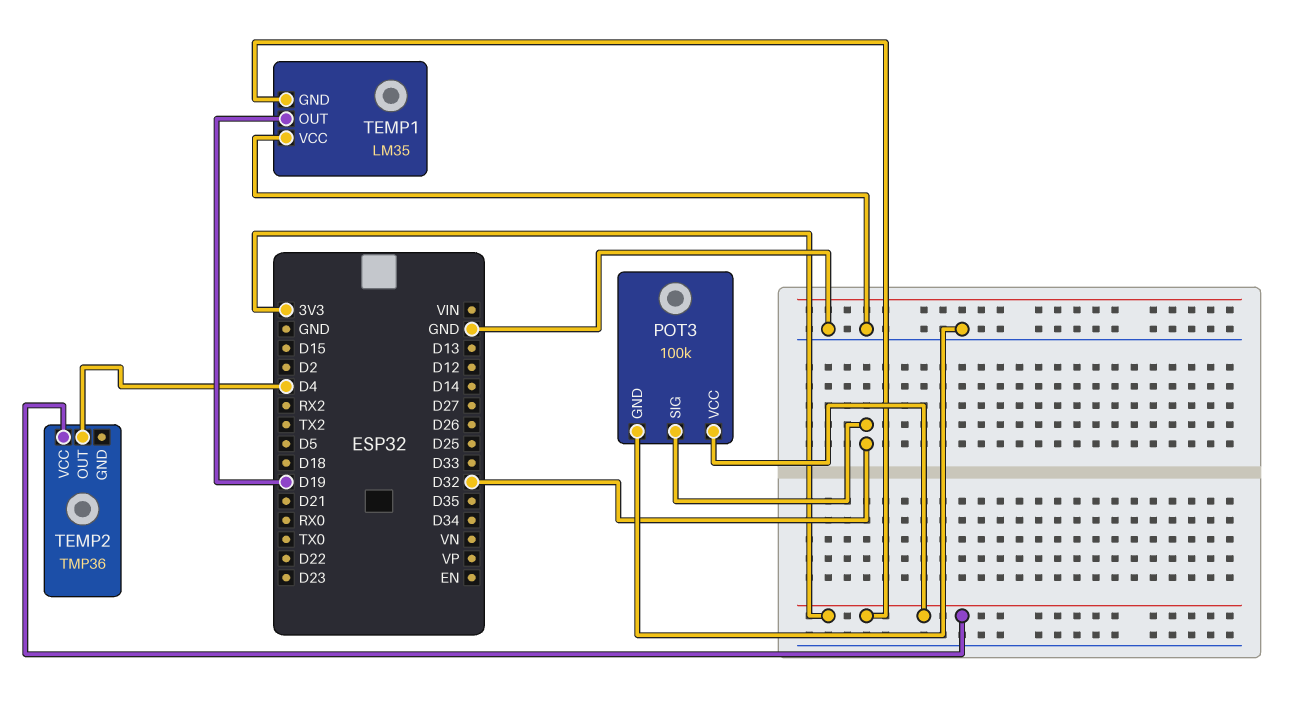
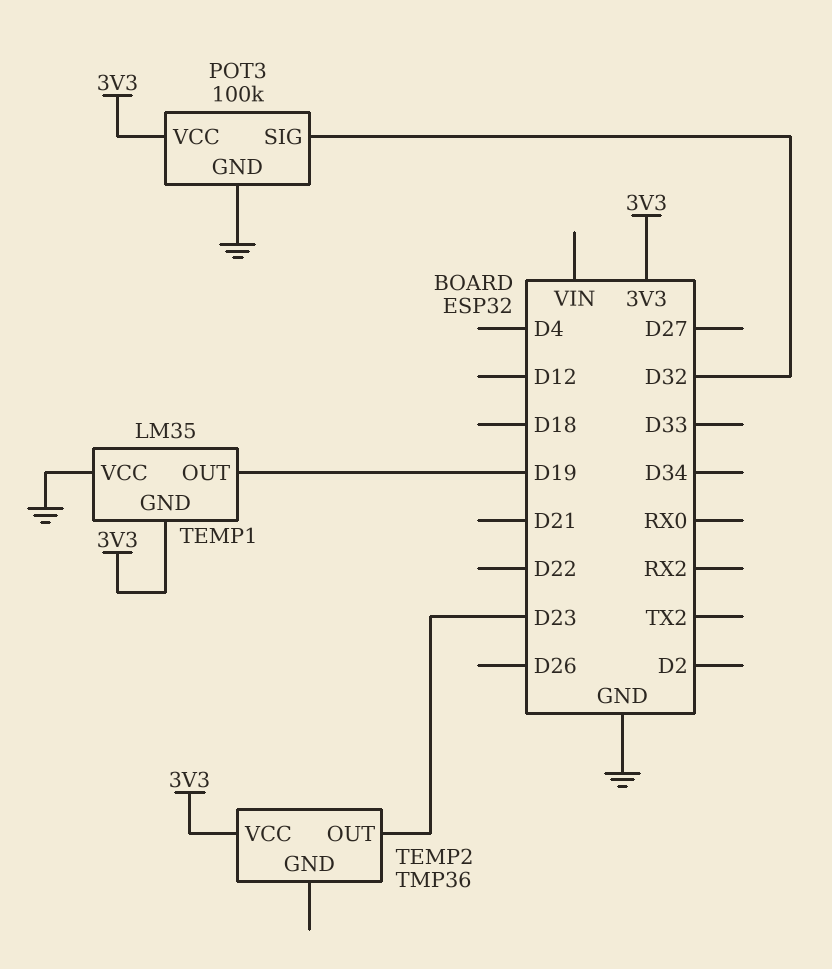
TEMP2 pin OUT: D4 -> D23

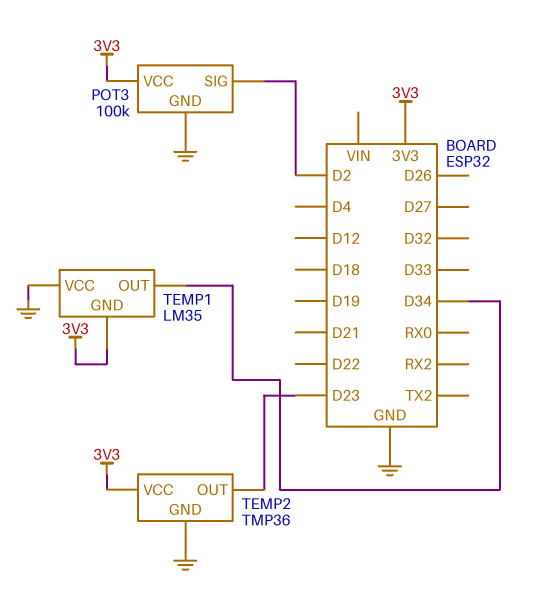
POT3 pin SIG: D32 -> D2
TEMP1 pin OUT: D19 -> D34
TEMP2 pin GND: none -> GND

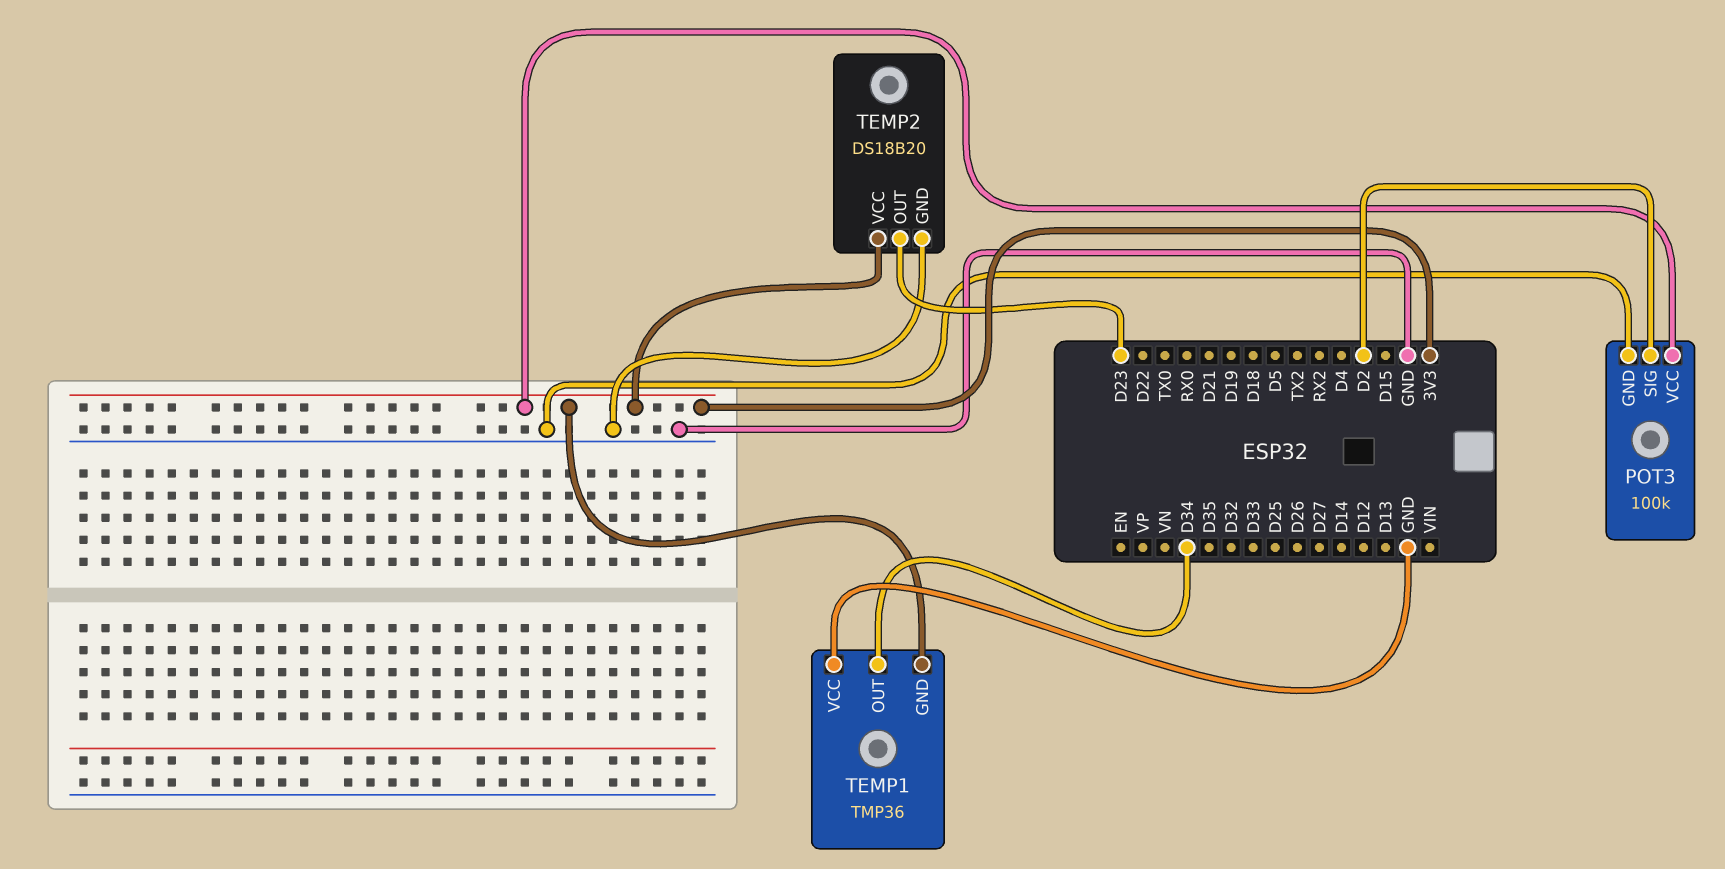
TEMP1: LM35 -> TMP36
TEMP2: TMP36 -> DS18B20

